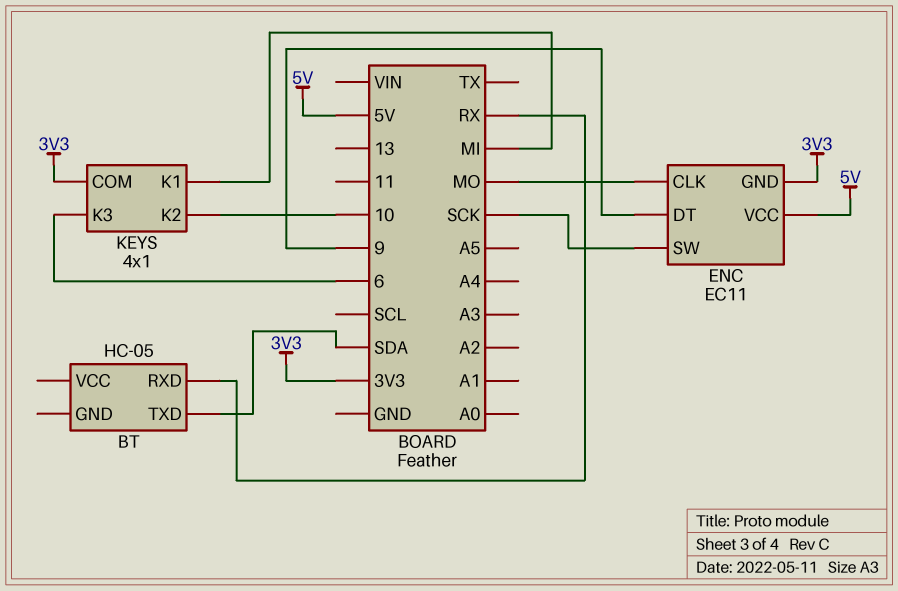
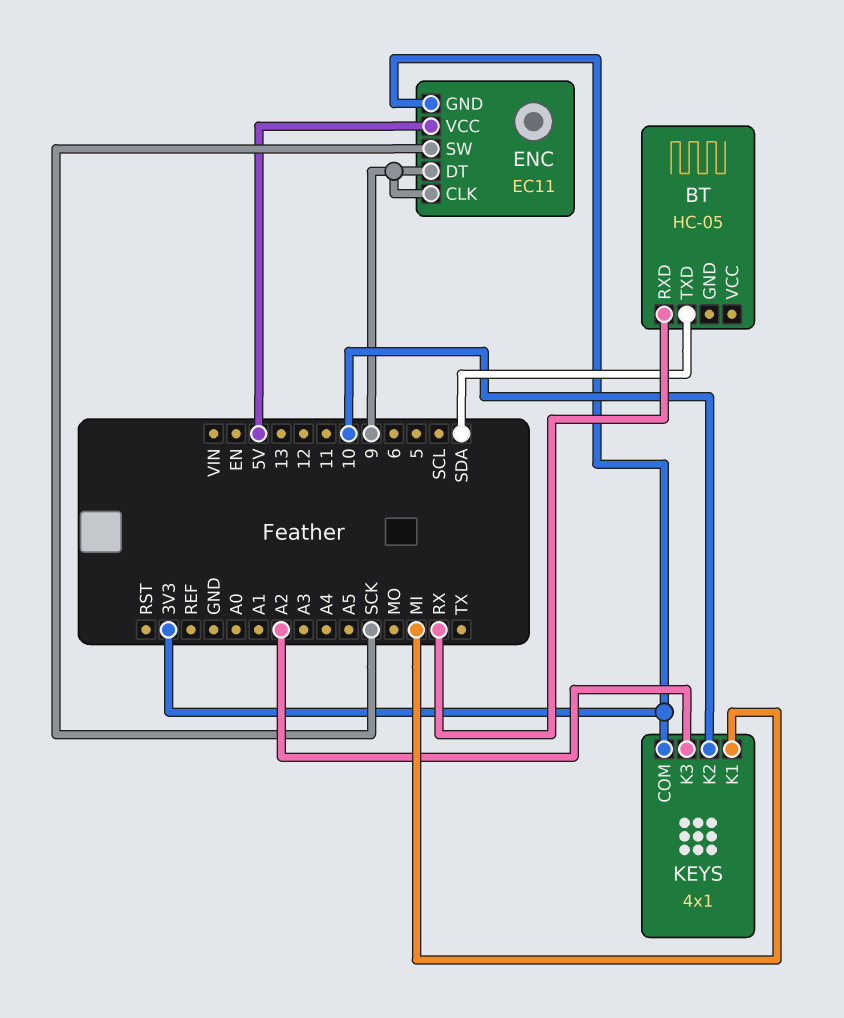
ENC pin CLK: MO -> 9
KEYS pin K3: 6 -> A2

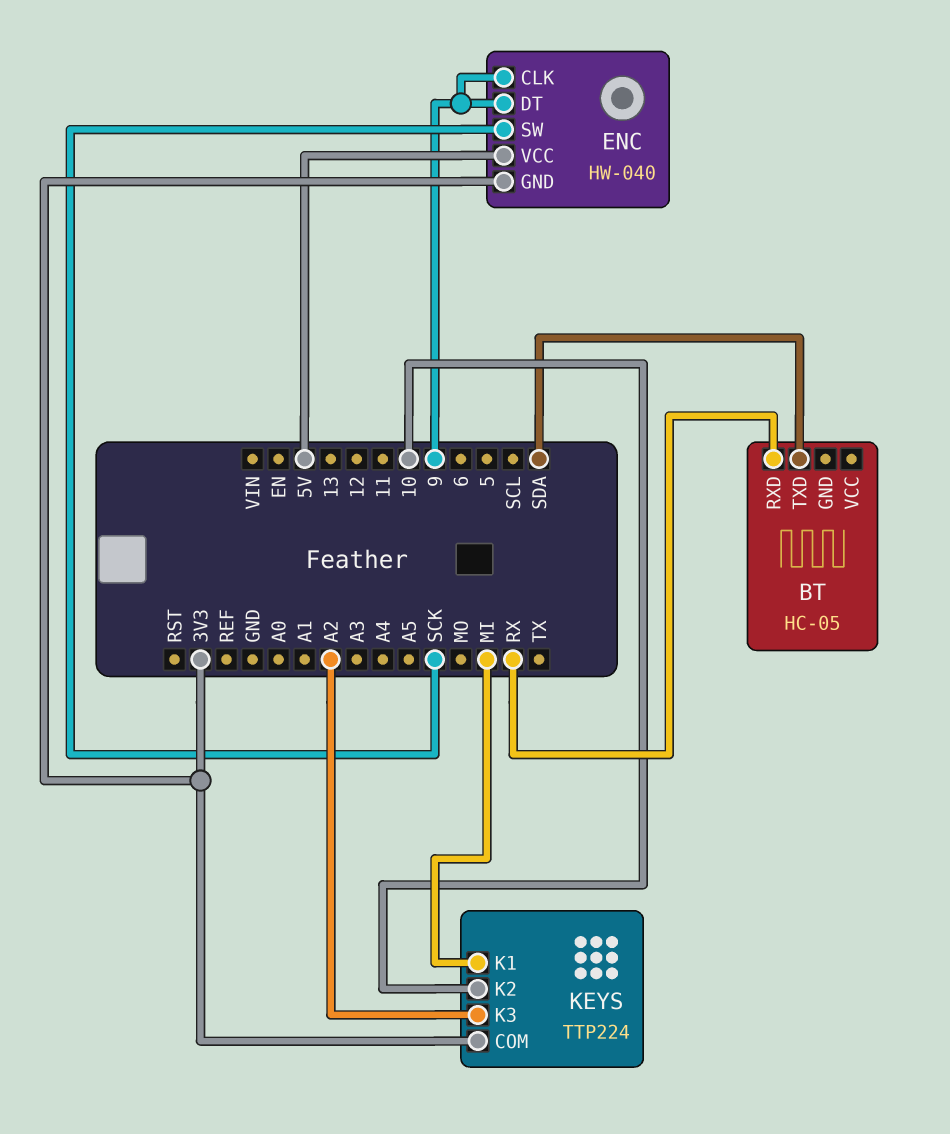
ENC: EC11 -> HW-040
KEYS: 4x1 -> TTP224

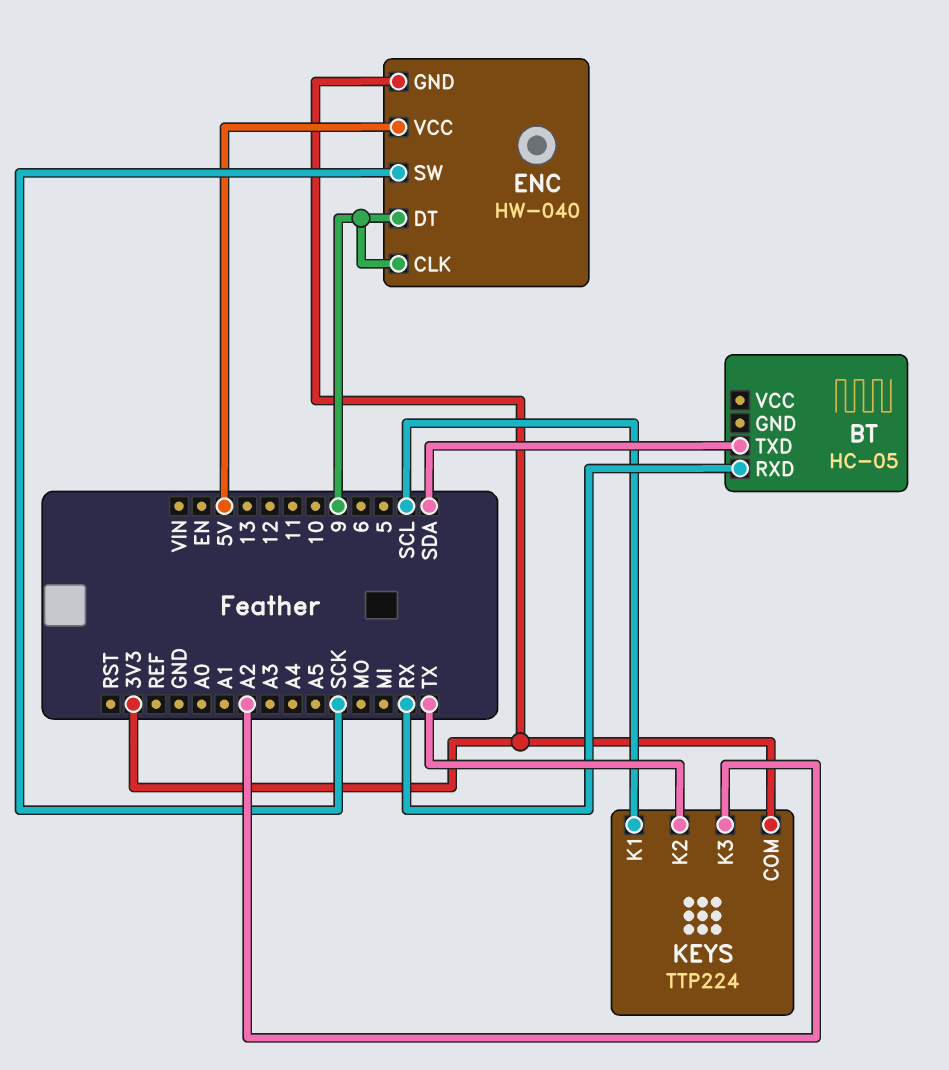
KEYS pin K1: MI -> SCL
KEYS pin K2: 10 -> TX

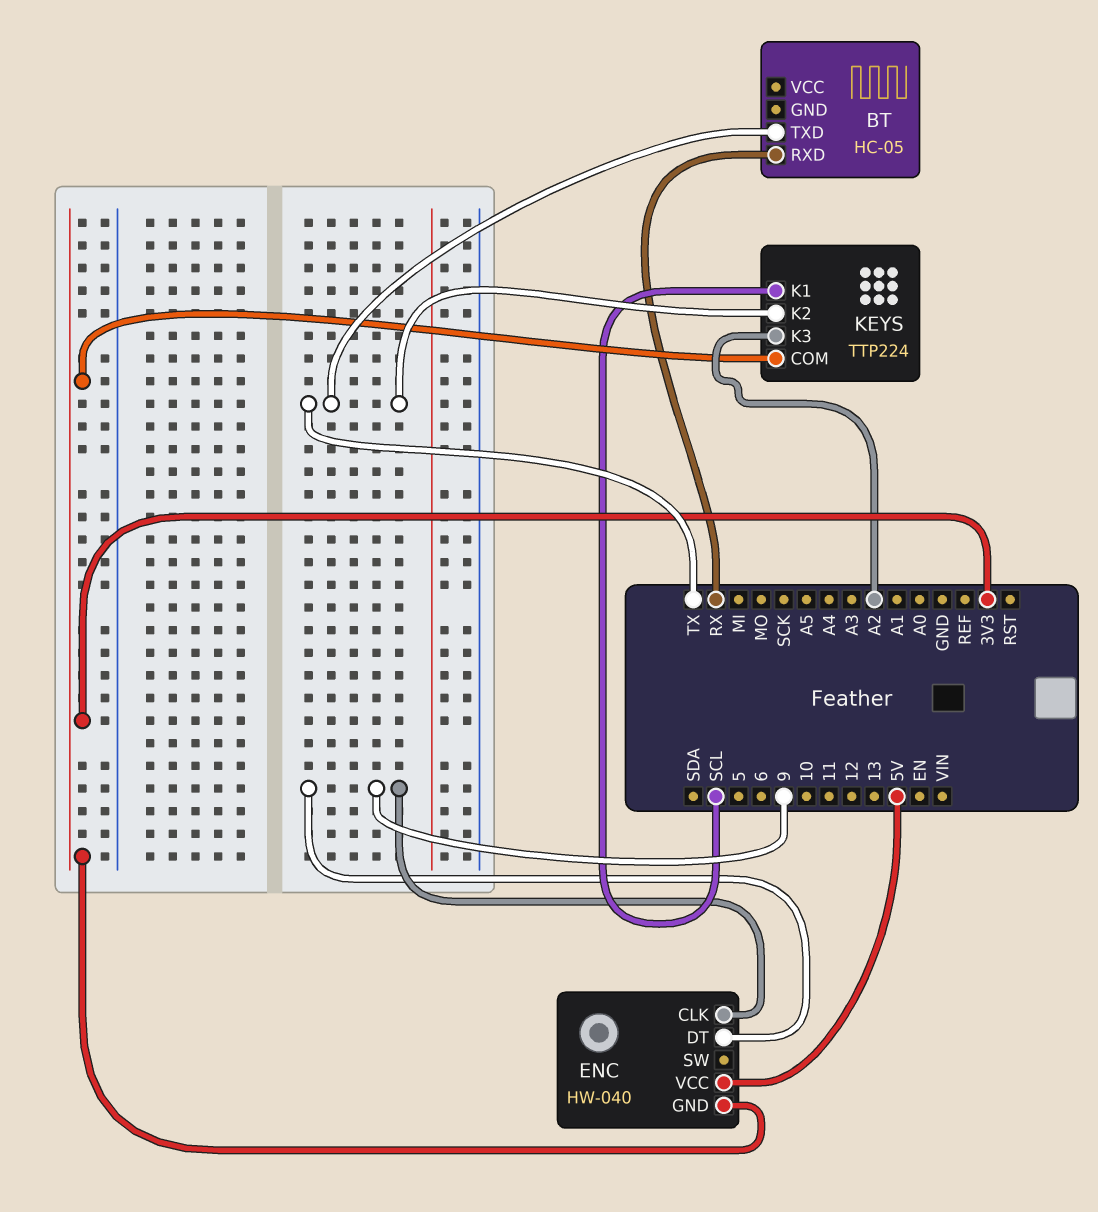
BT pin TXD: SDA -> TX
ENC pin SW: SCK -> none

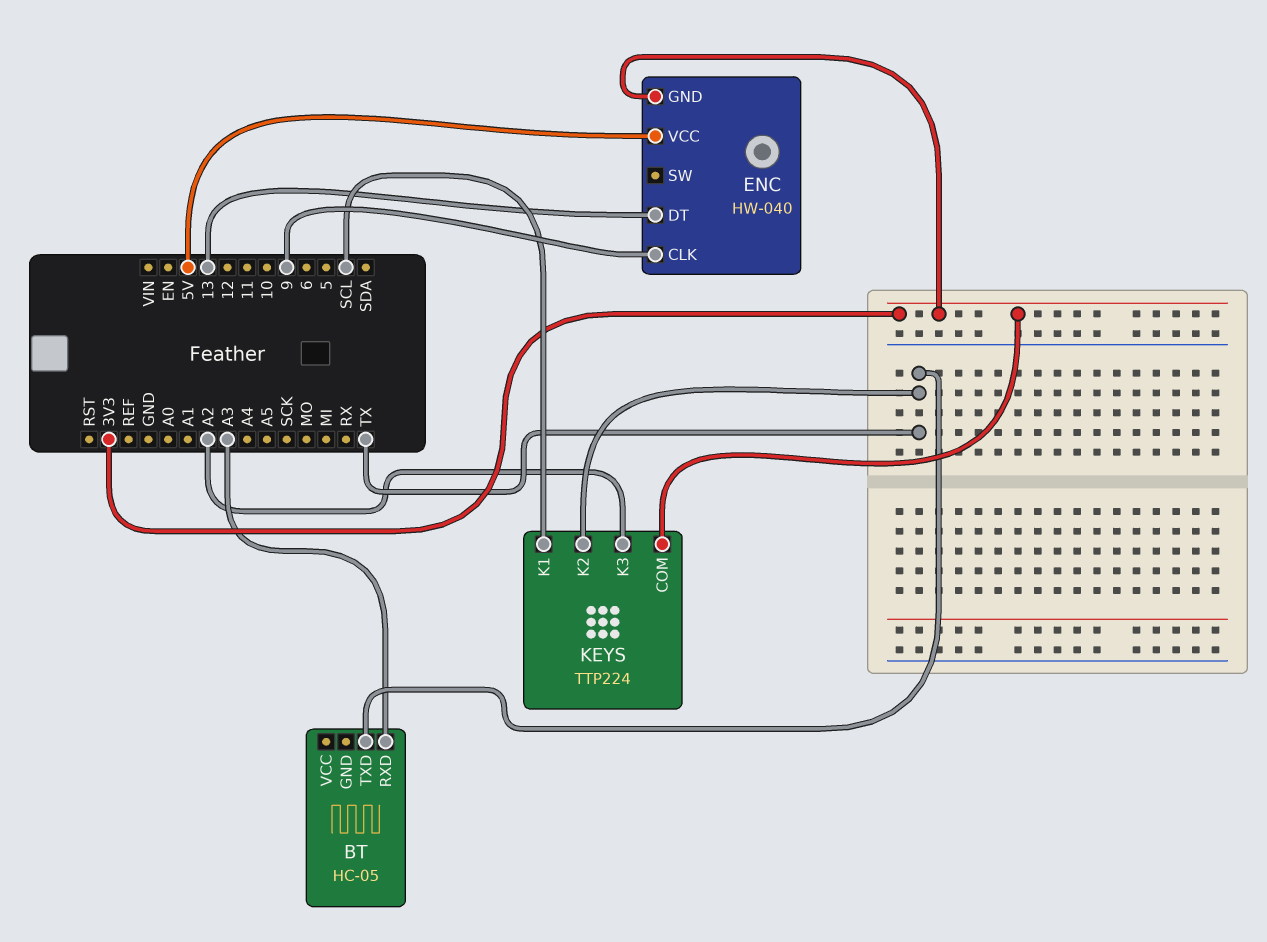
BT pin RXD: RX -> A3
ENC pin DT: 9 -> 13

